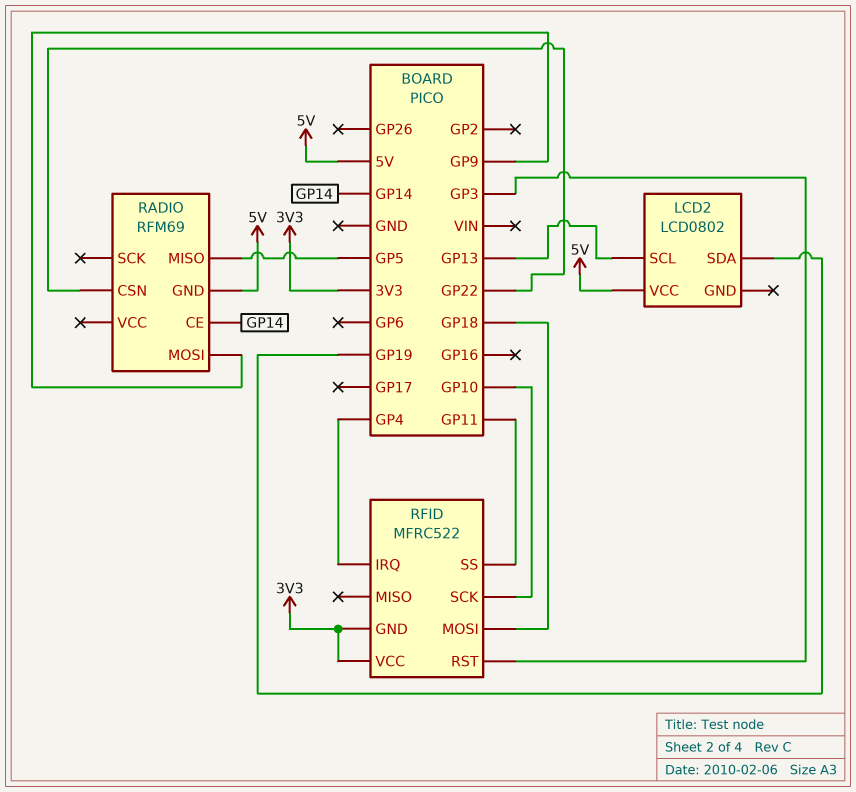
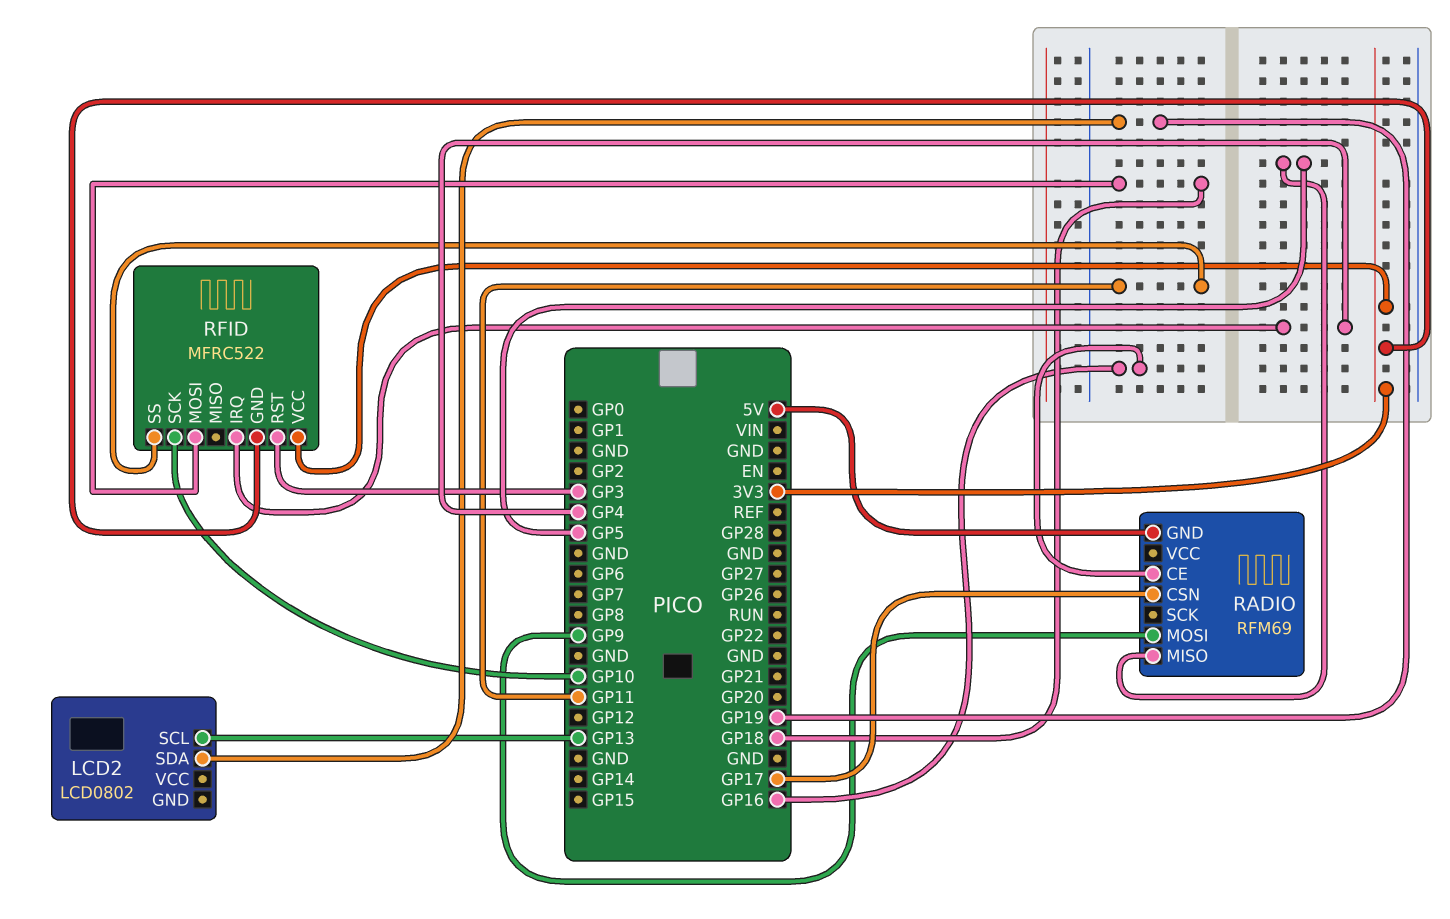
LCD2 pin VCC: 5V -> none
RADIO pin CE: GP14 -> GP16
RADIO pin CSN: GP22 -> GP17

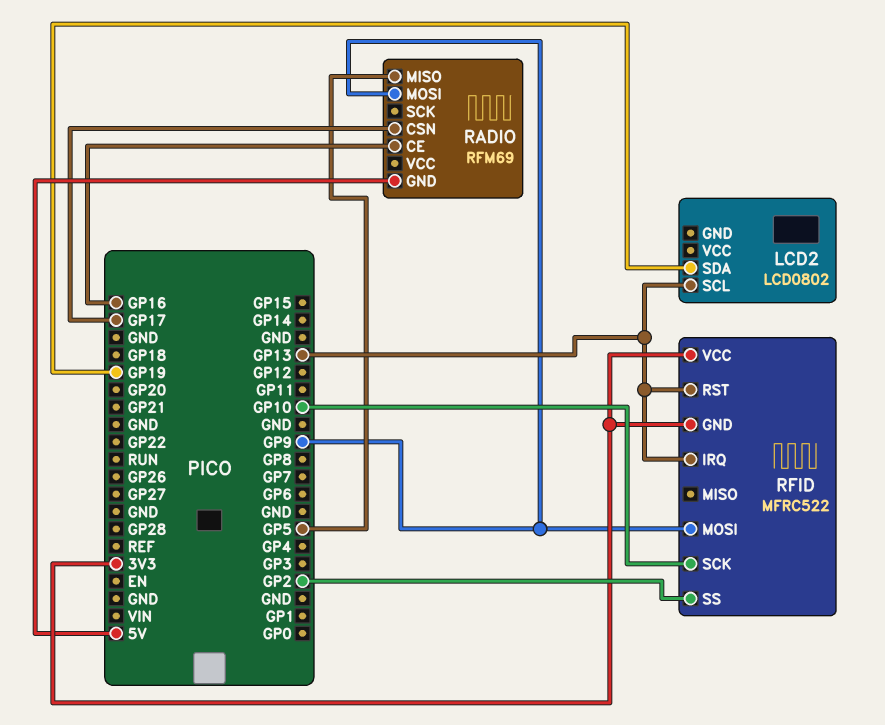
RFID pin IRQ: GP4 -> GP13
RFID pin MOSI: GP18 -> GP9
RFID pin RST: GP3 -> GP13
RFID pin SS: GP11 -> GP2

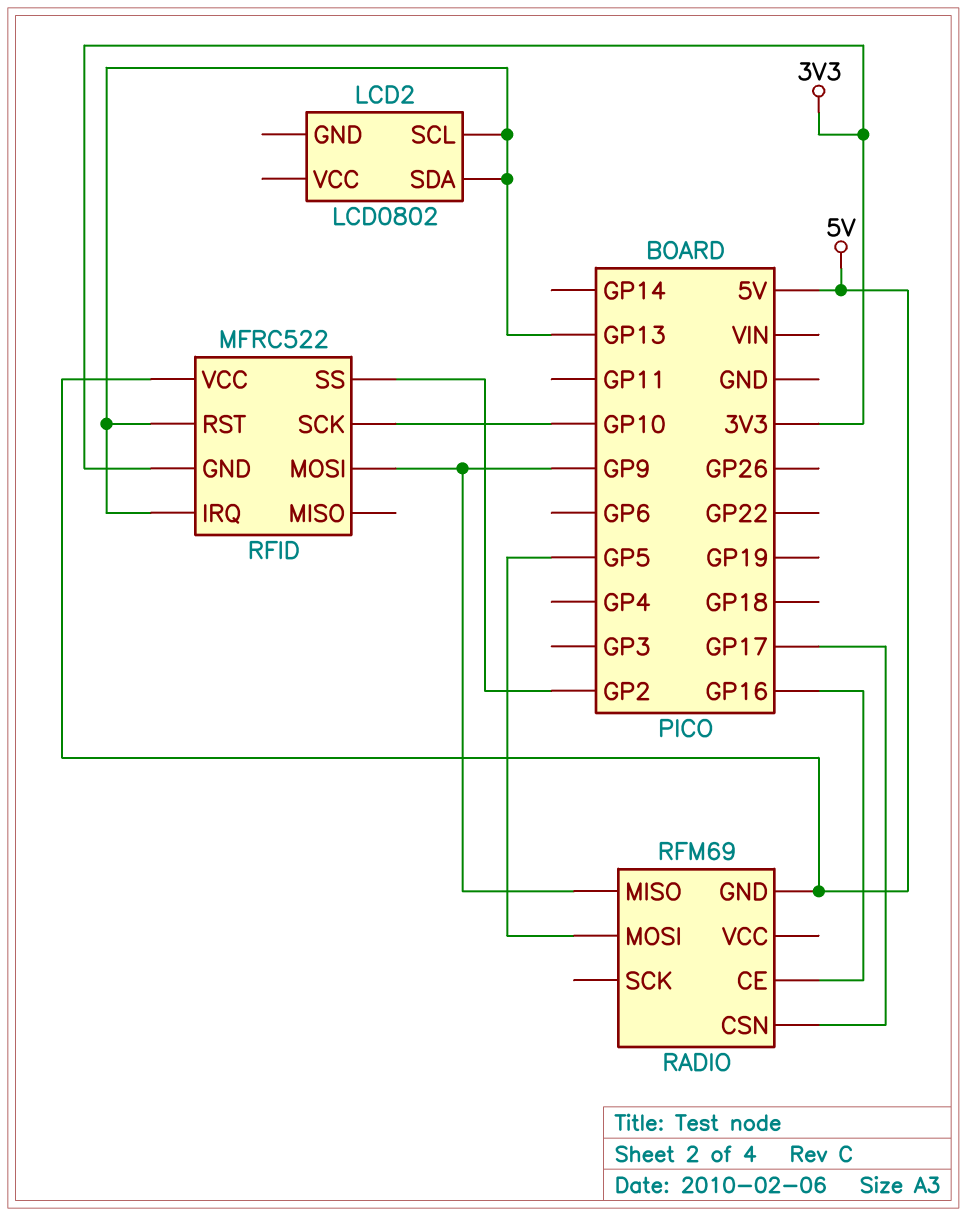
LCD2 pin SDA: GP19 -> GP13
RADIO pin MISO: GP5 -> GP9
RADIO pin MOSI: GP9 -> GP5
RFID pin VCC: 3V3 -> 5V

